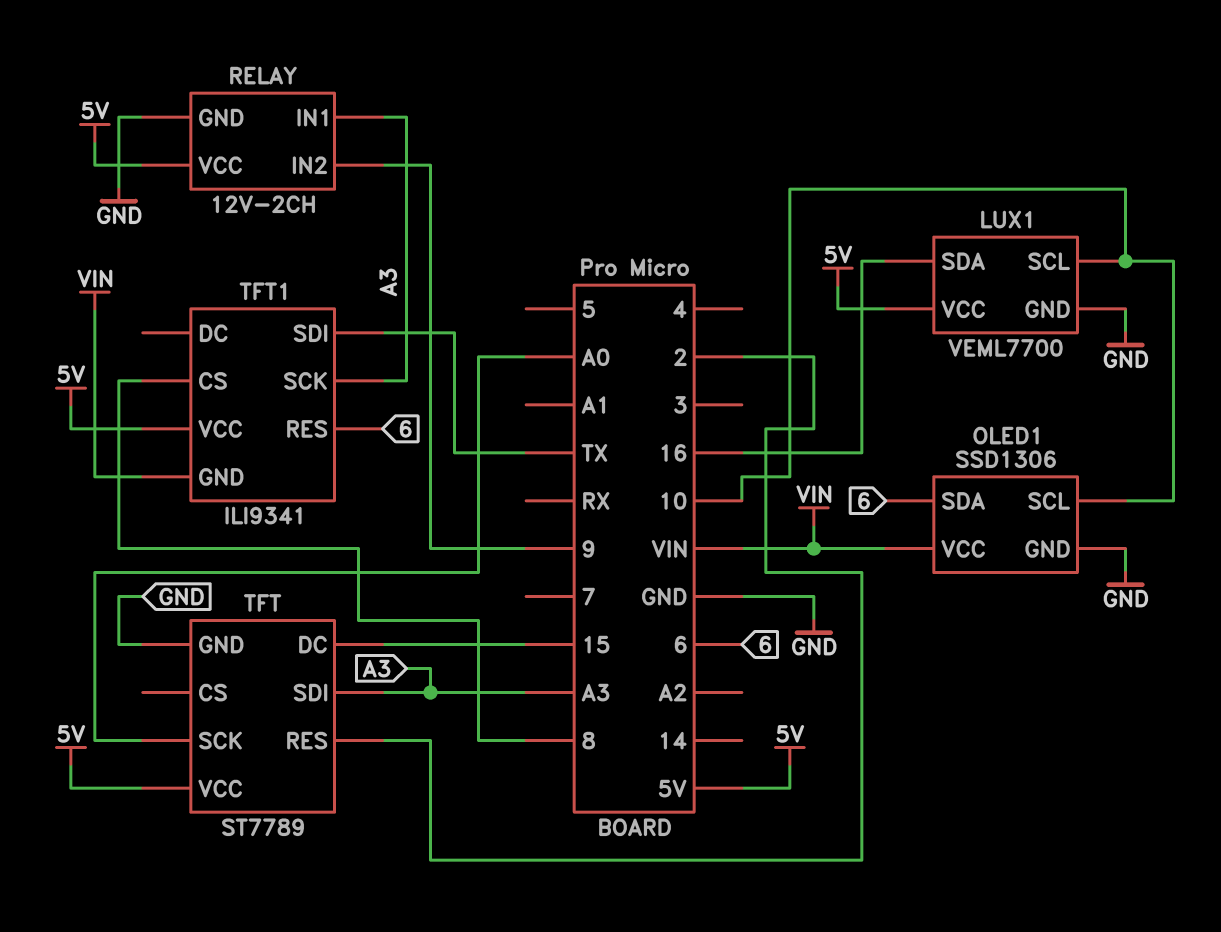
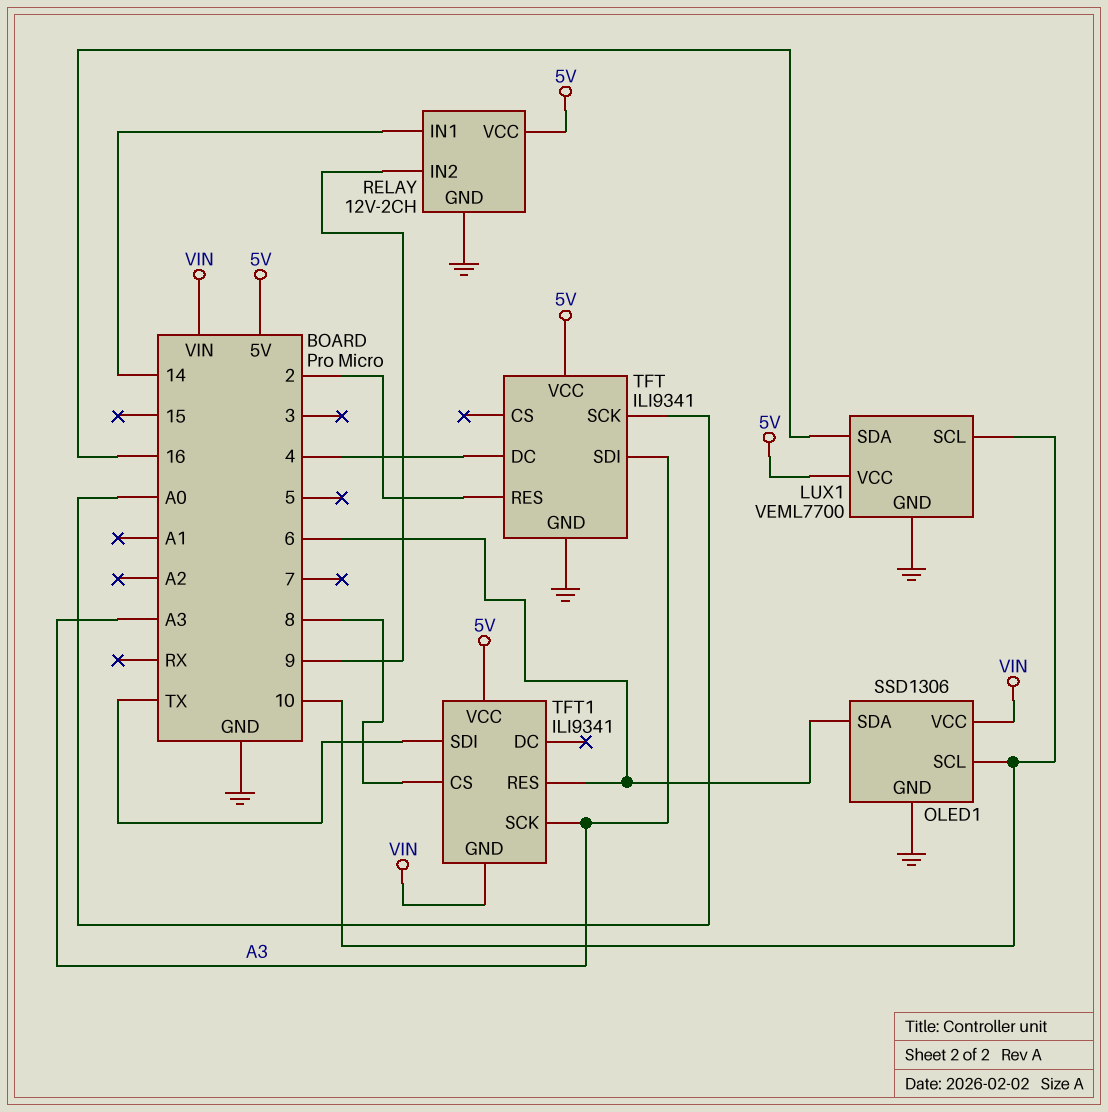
RELAY pin IN1: A3 -> 14
TFT: ST7789 -> ILI9341
TFT pin DC: 15 -> 4

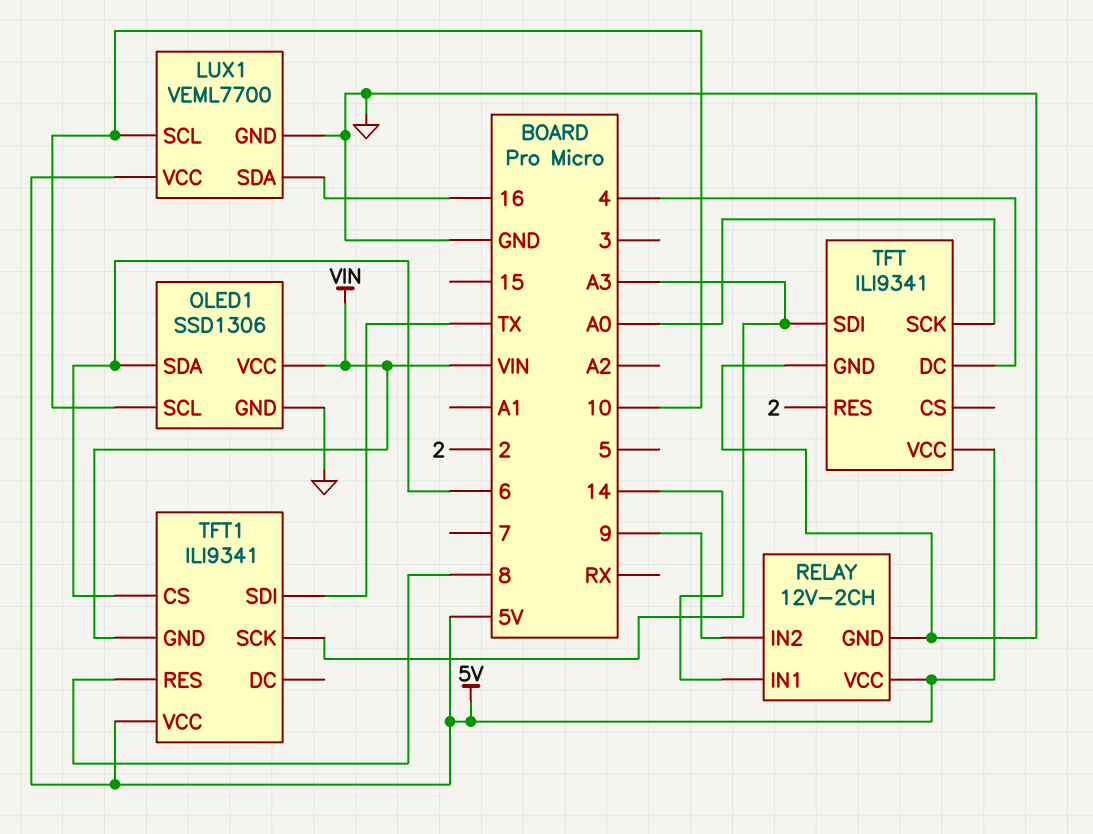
TFT1 pin CS: 8 -> 6
TFT1 pin RES: 6 -> 8

